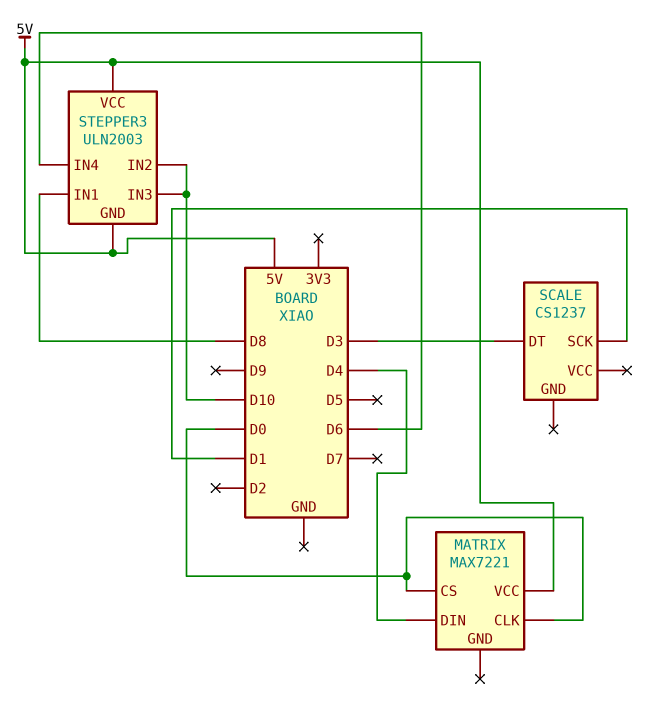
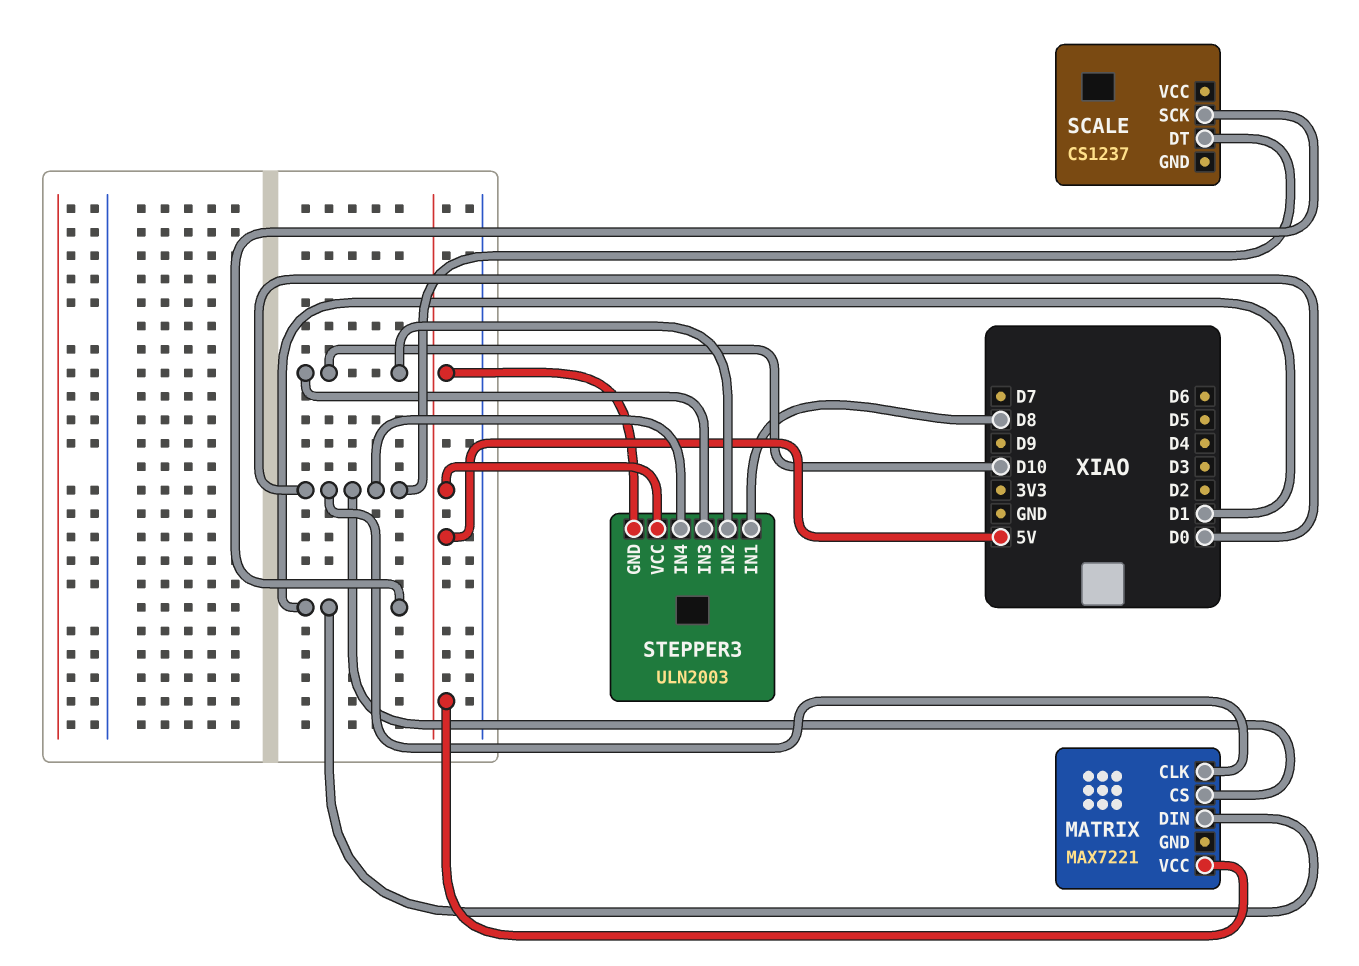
MATRIX pin DIN: D4 -> D1
SCALE pin DT: D3 -> D0
STEPPER3 pin IN4: D6 -> D0

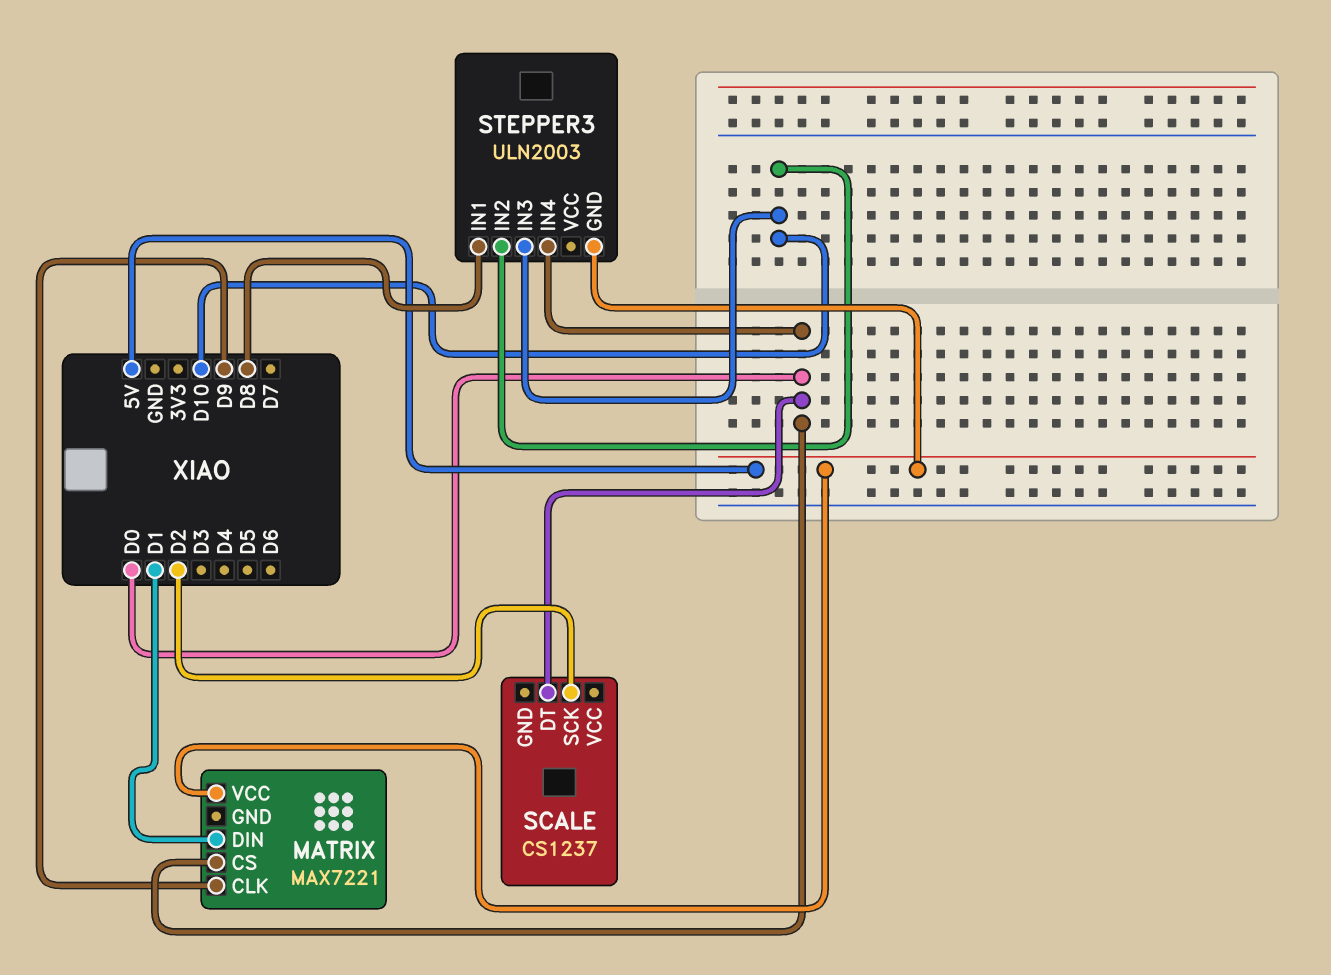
MATRIX pin CLK: D0 -> D9
SCALE pin SCK: D1 -> D2
STEPPER3 pin VCC: 5V -> none

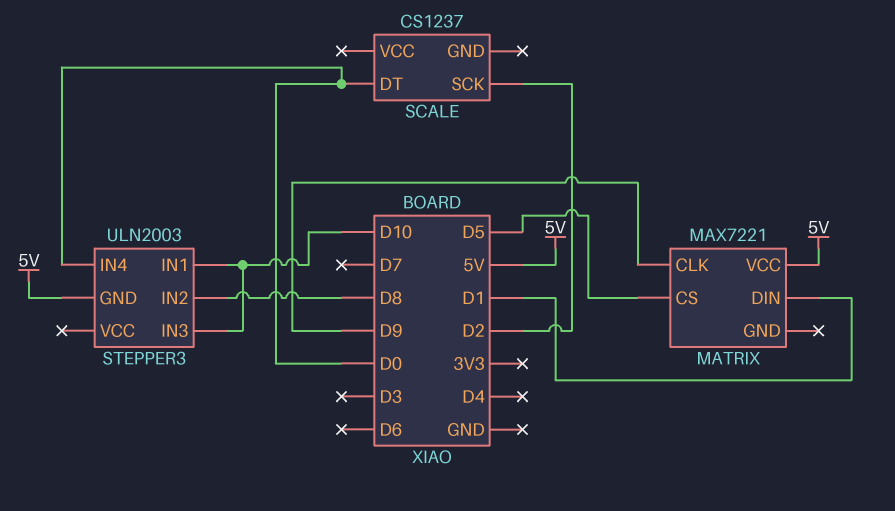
MATRIX pin CS: D0 -> D5
STEPPER3 pin IN1: D8 -> D10
STEPPER3 pin IN2: D10 -> D8

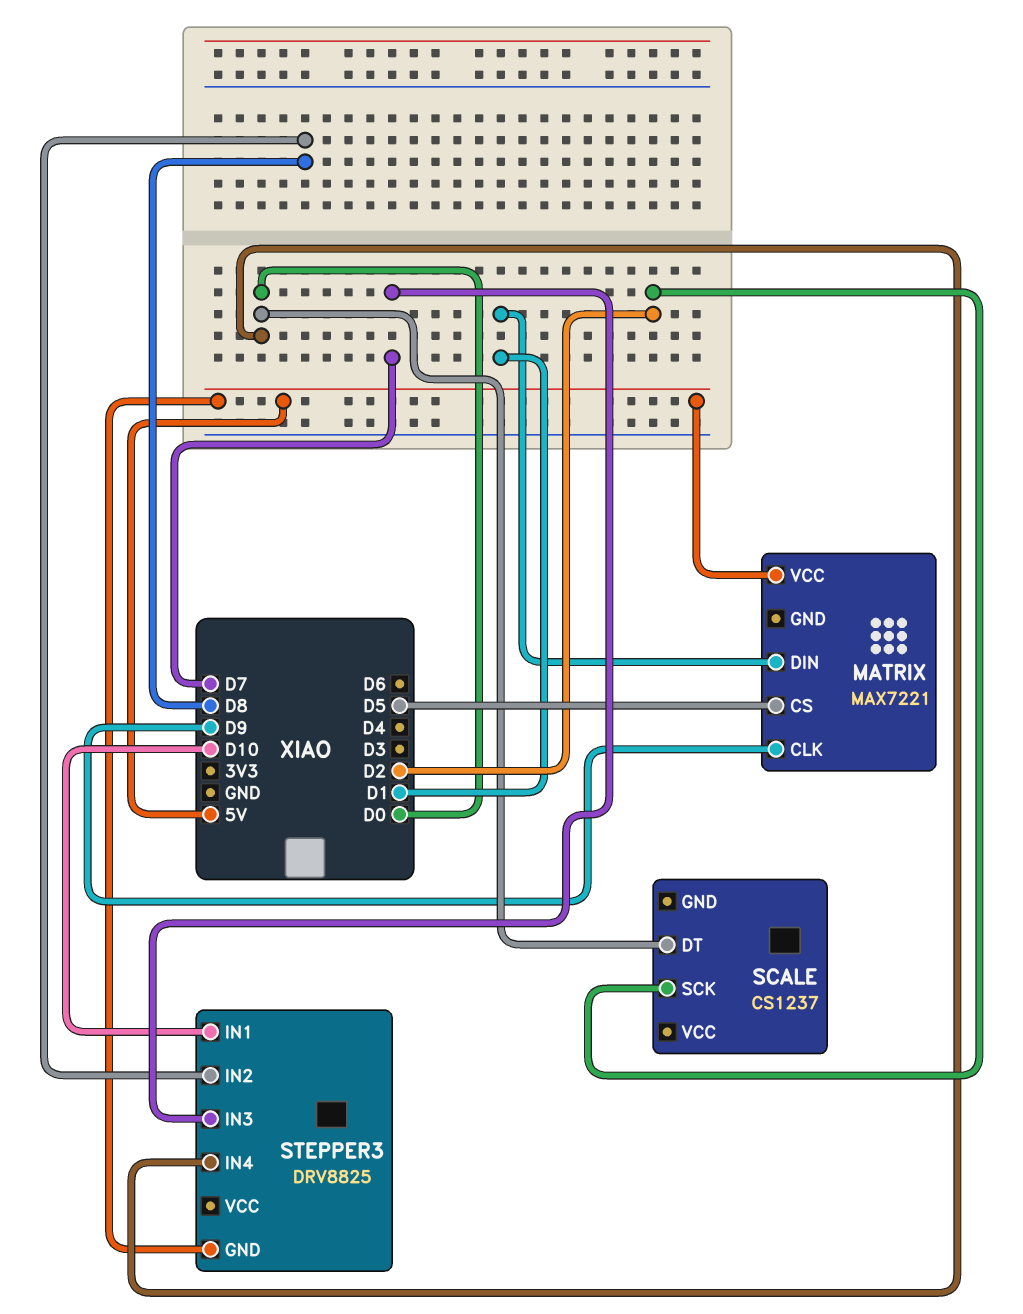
STEPPER3: ULN2003 -> DRV8825
STEPPER3 pin IN3: D10 -> D7

